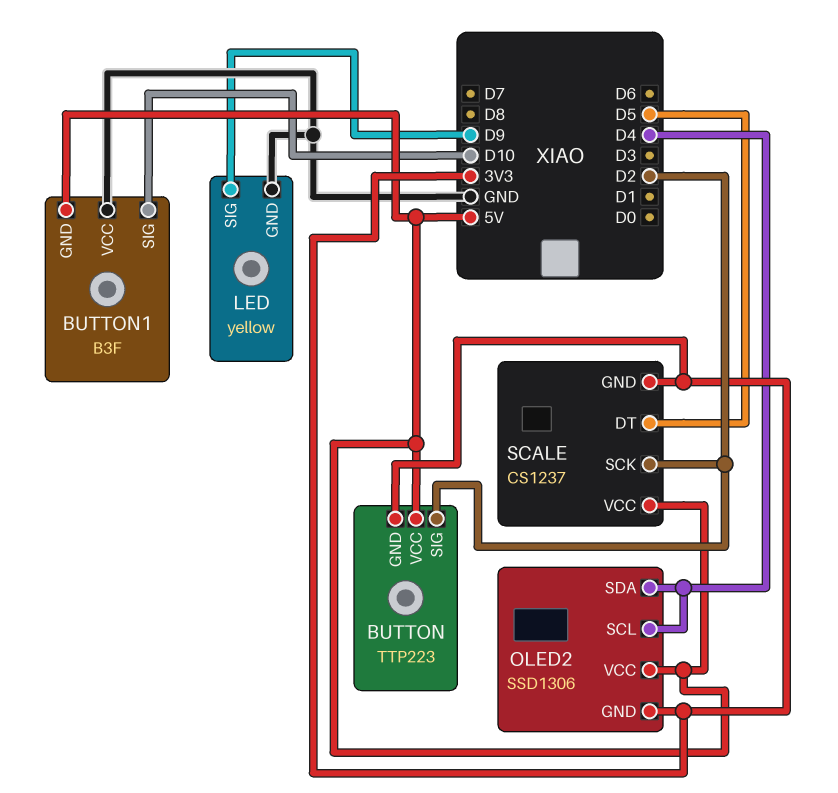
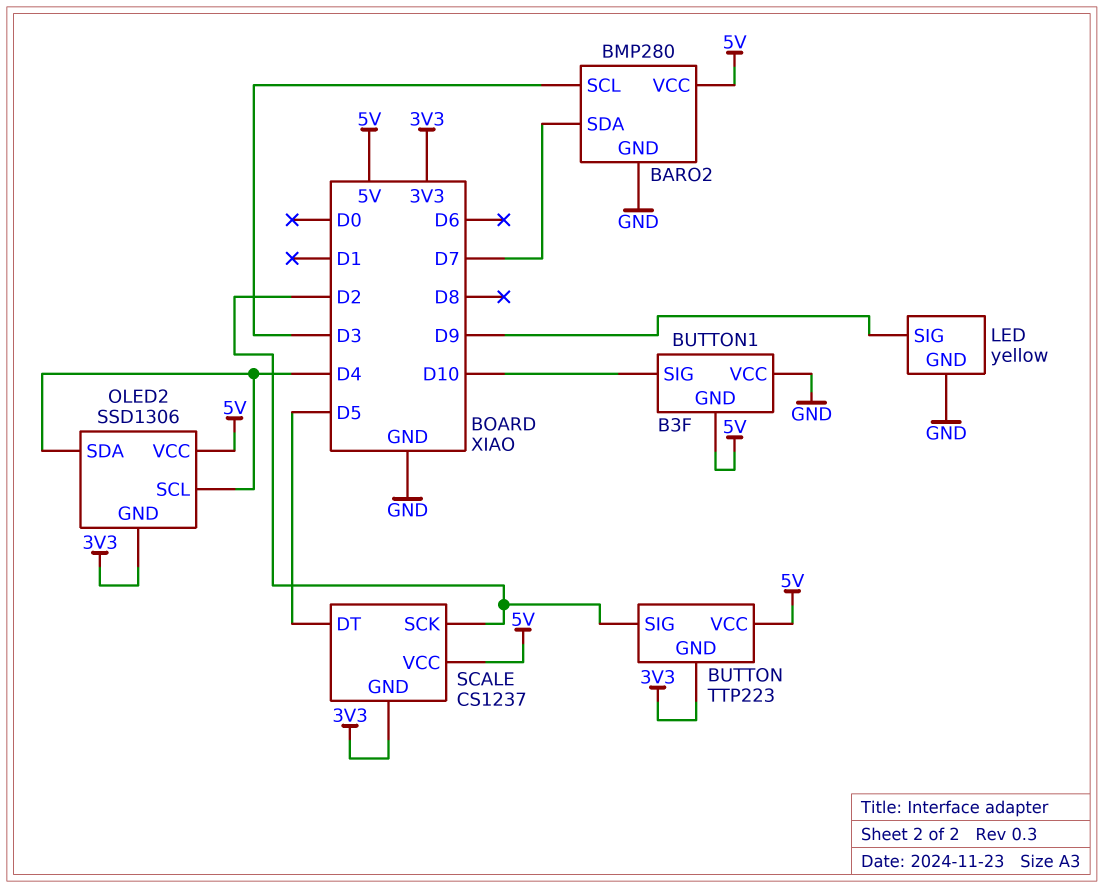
BARO2: none -> BMP280
BARO2 pin GND: none -> GND
BARO2 pin SCL: none -> D3
BARO2 pin SDA: none -> D7
BARO2 pin VCC: none -> 5V

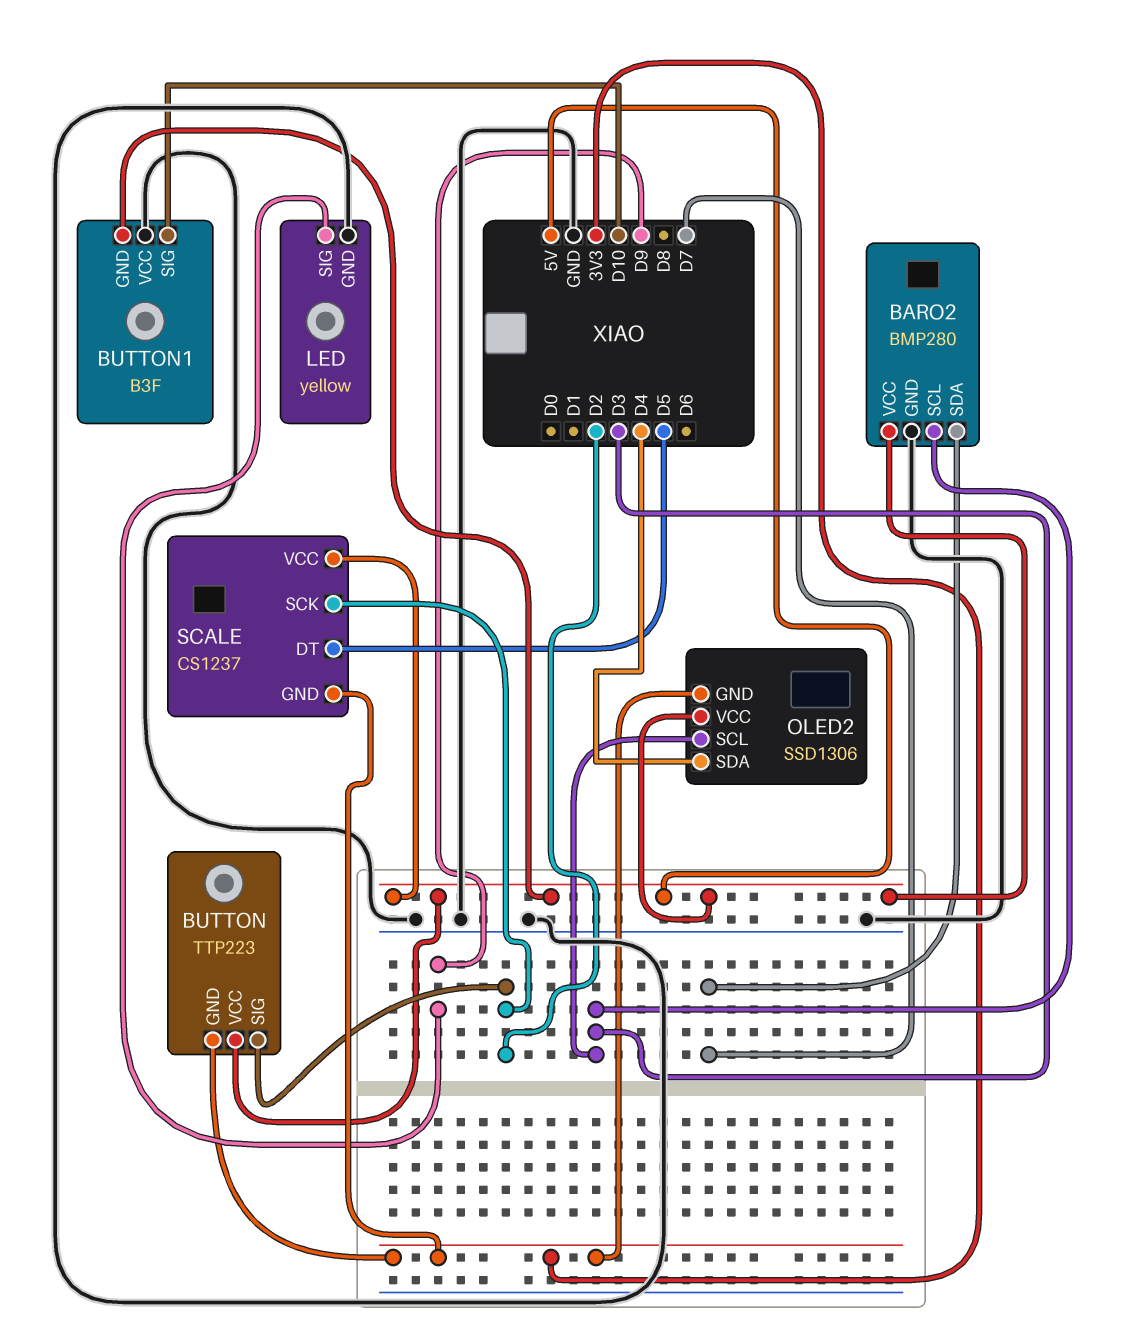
OLED2 pin SCL: D4 -> D3

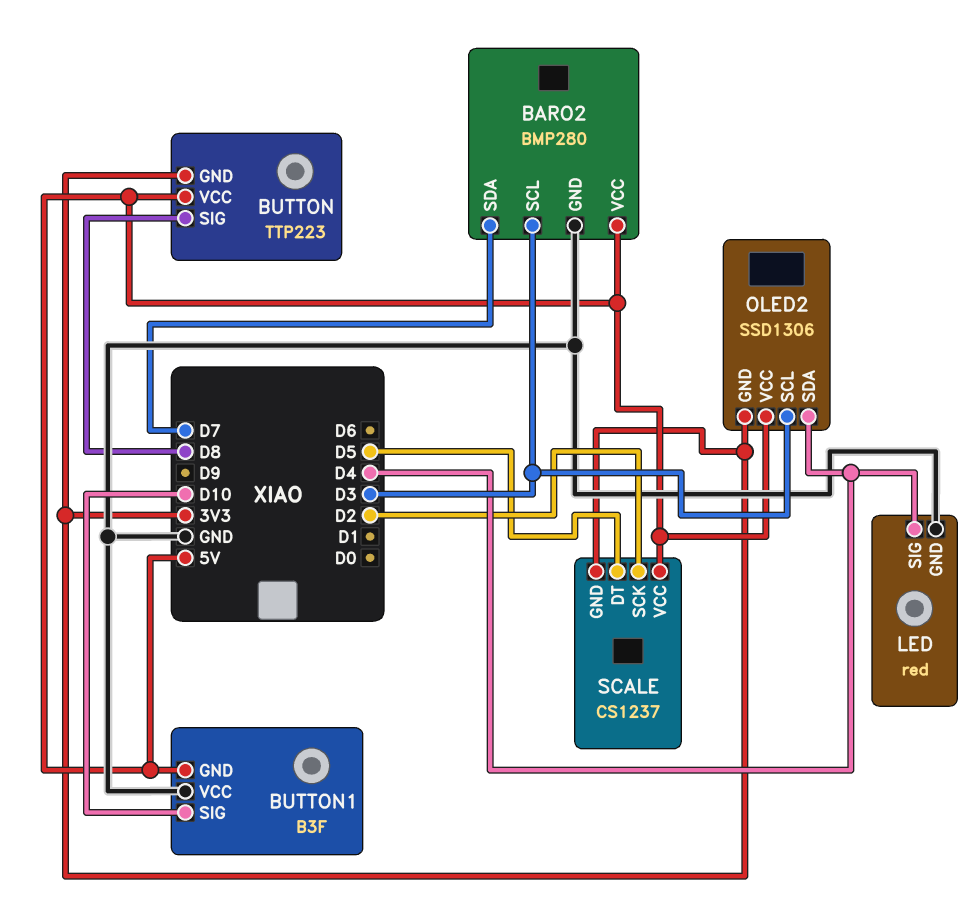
BUTTON pin SIG: D2 -> D8
LED: yellow -> red
LED pin SIG: D9 -> D4

